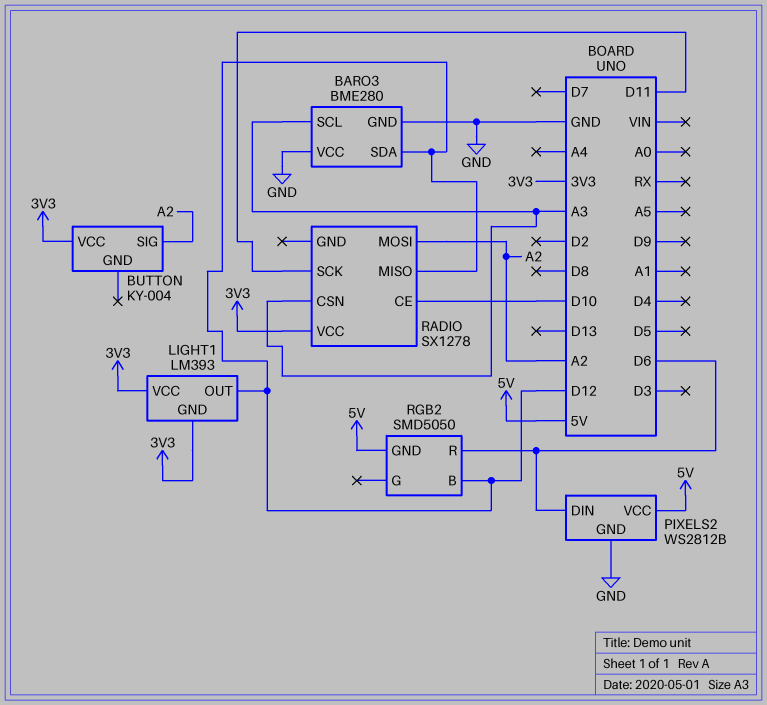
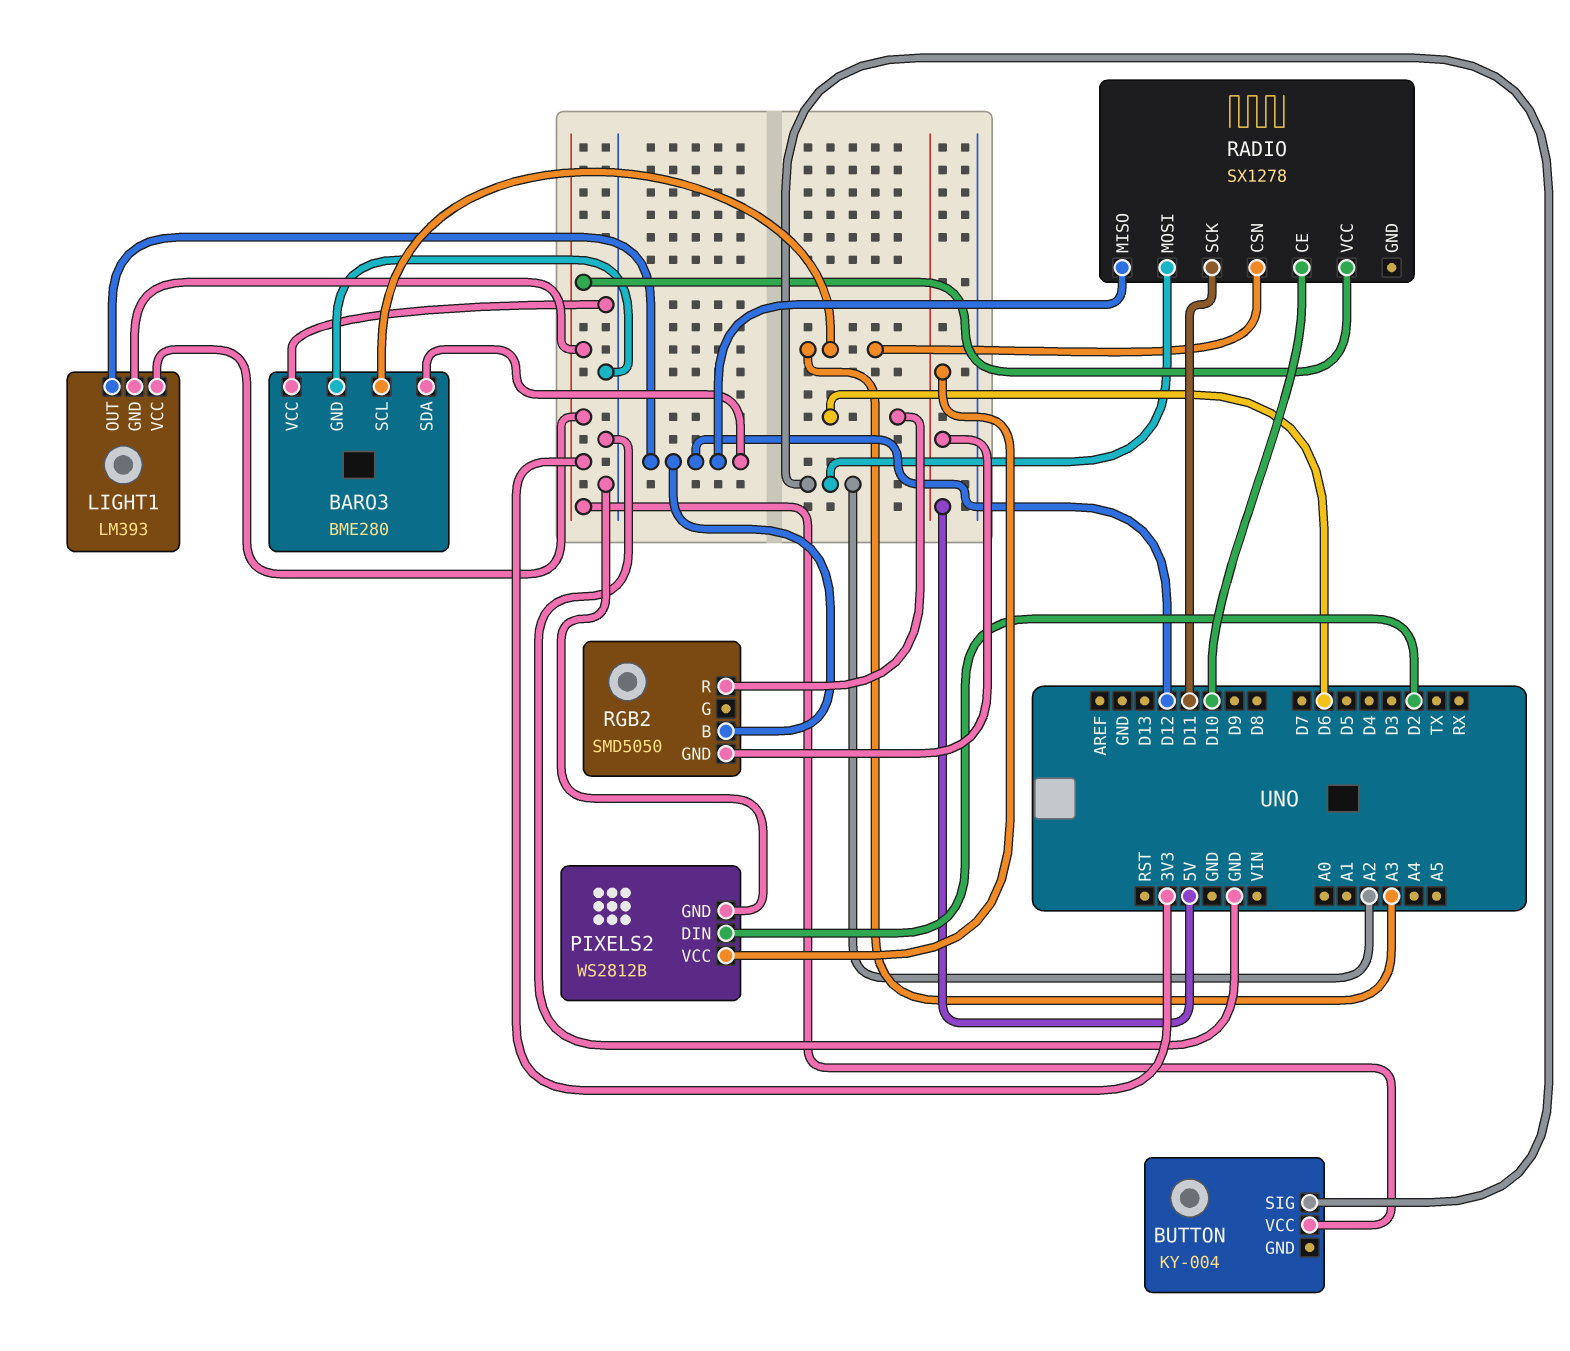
PIXELS2 pin DIN: D6 -> D2

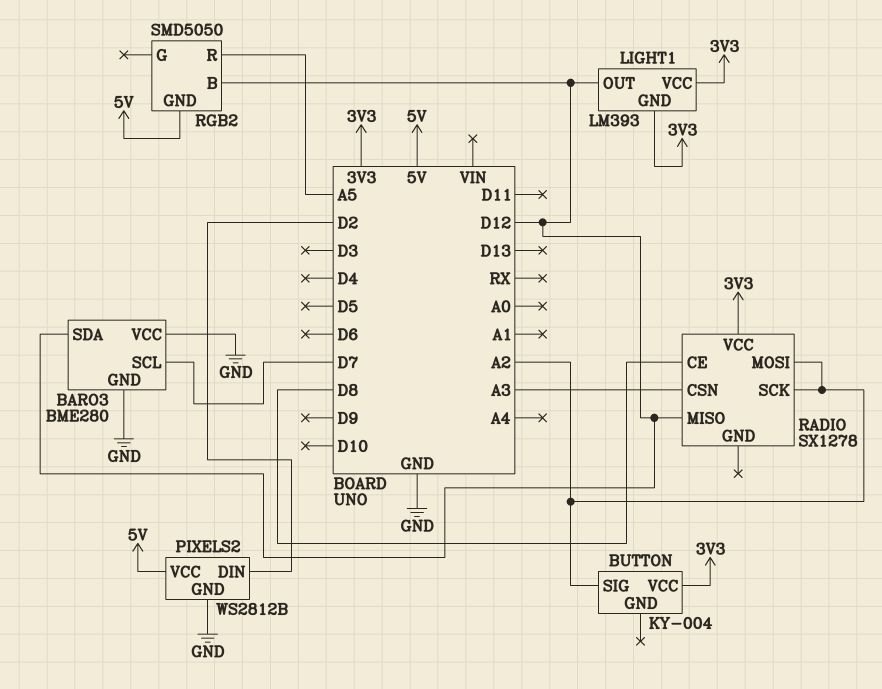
BARO3 pin SCL: A3 -> D7
RADIO pin CE: D10 -> D8
RADIO pin SCK: D11 -> A2
RGB2 pin R: D6 -> A5

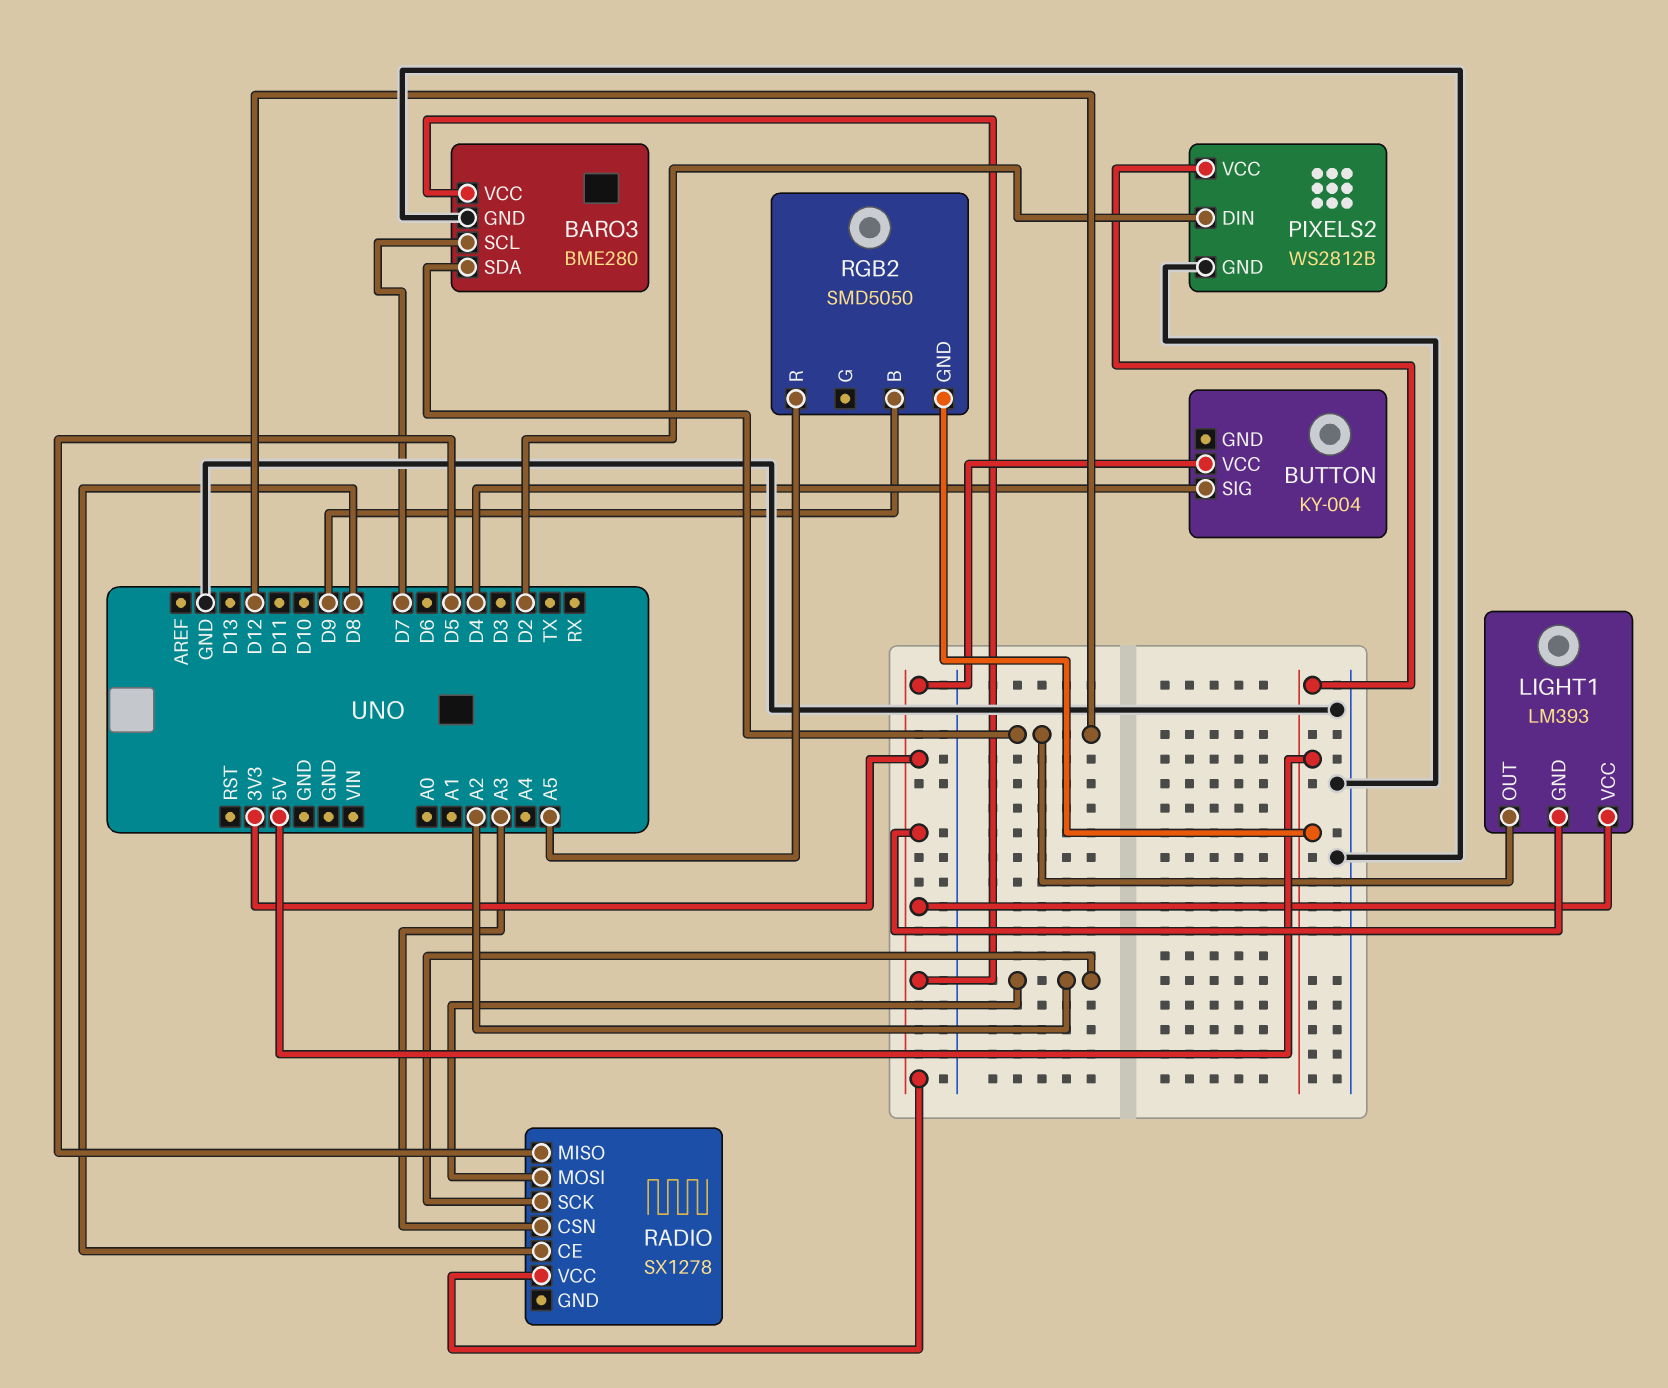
BARO3 pin VCC: GND -> 3V3
BUTTON pin SIG: A2 -> D4
RADIO pin MISO: D12 -> D5
RGB2 pin B: D12 -> D9

